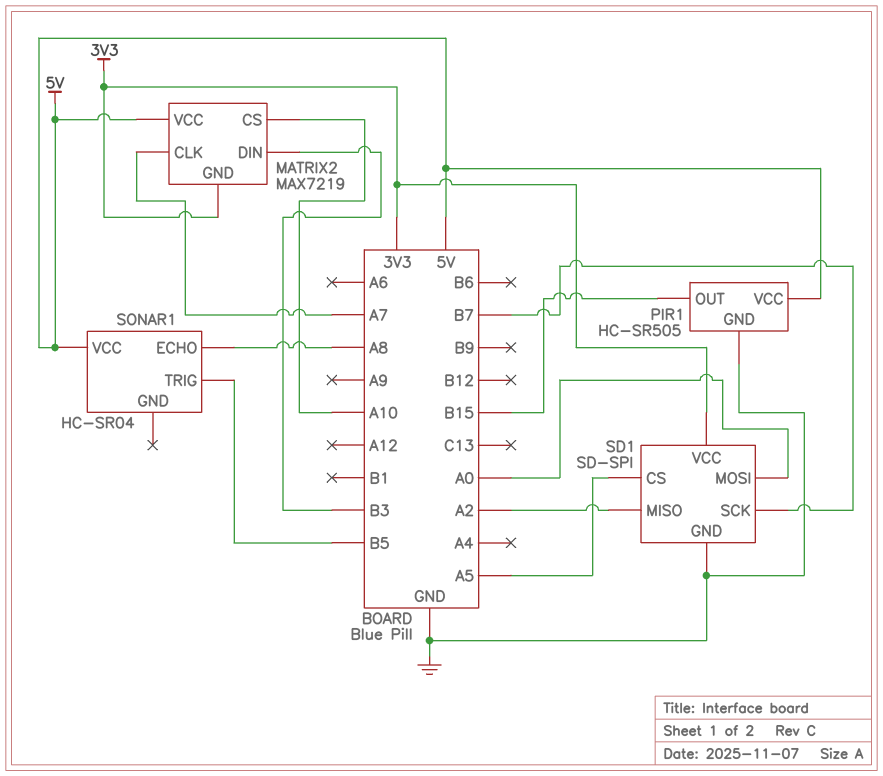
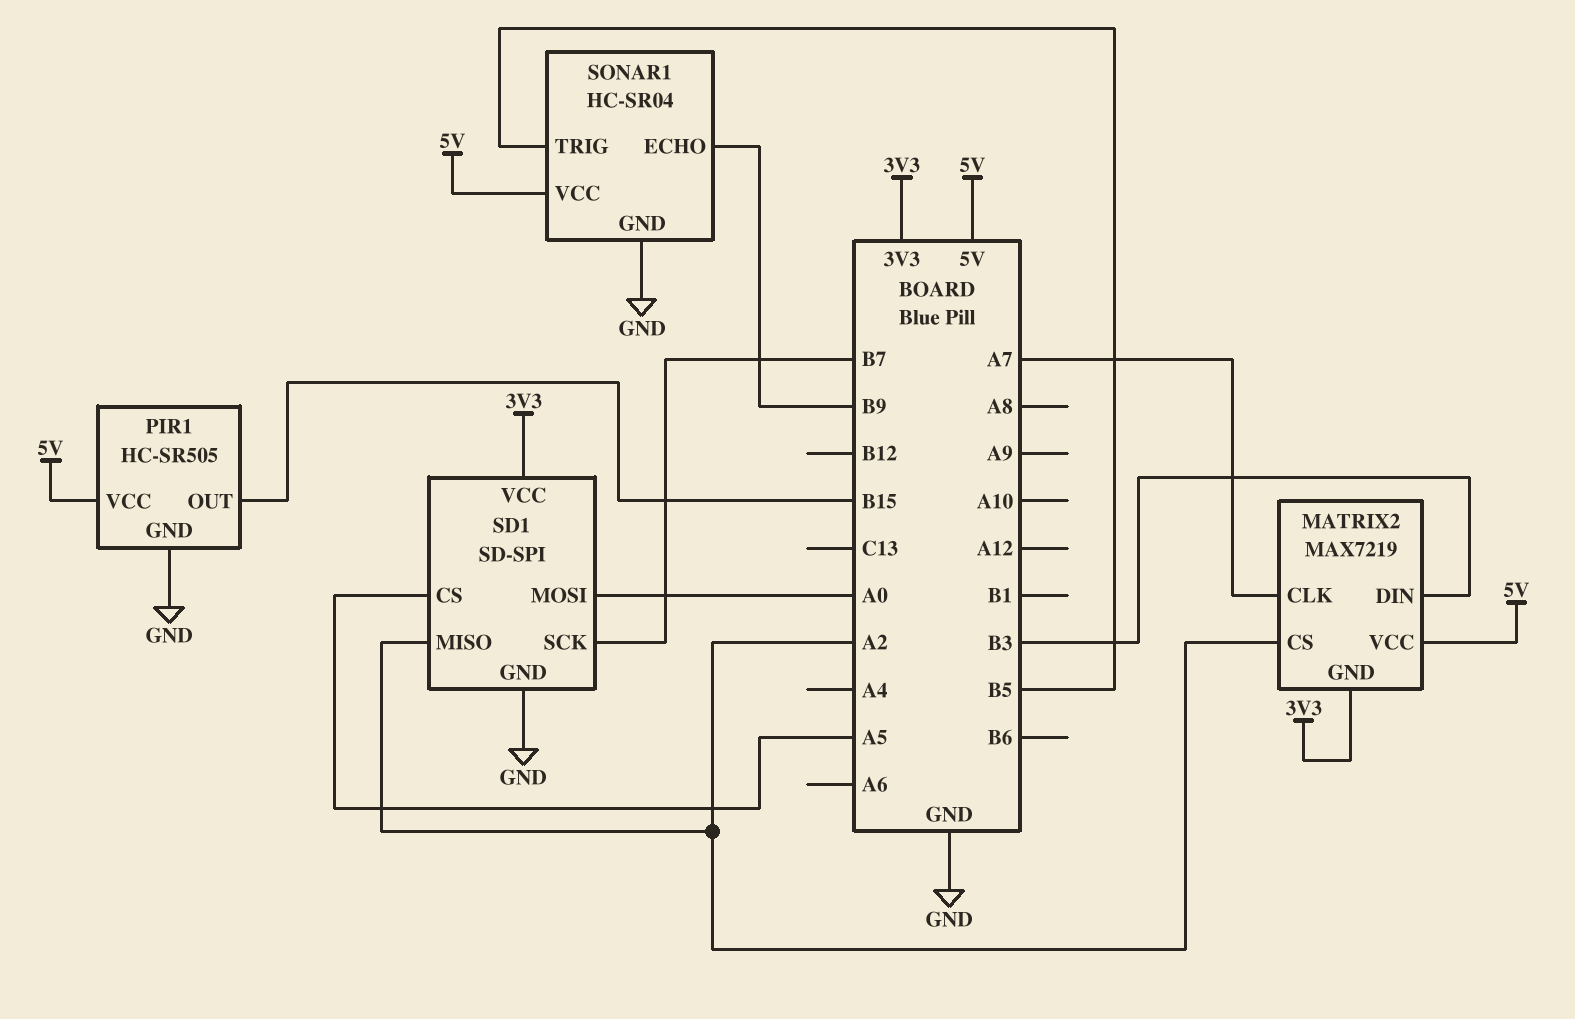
MATRIX2 pin CS: A10 -> A2
SONAR1 pin ECHO: A8 -> B9
SONAR1 pin GND: none -> GND

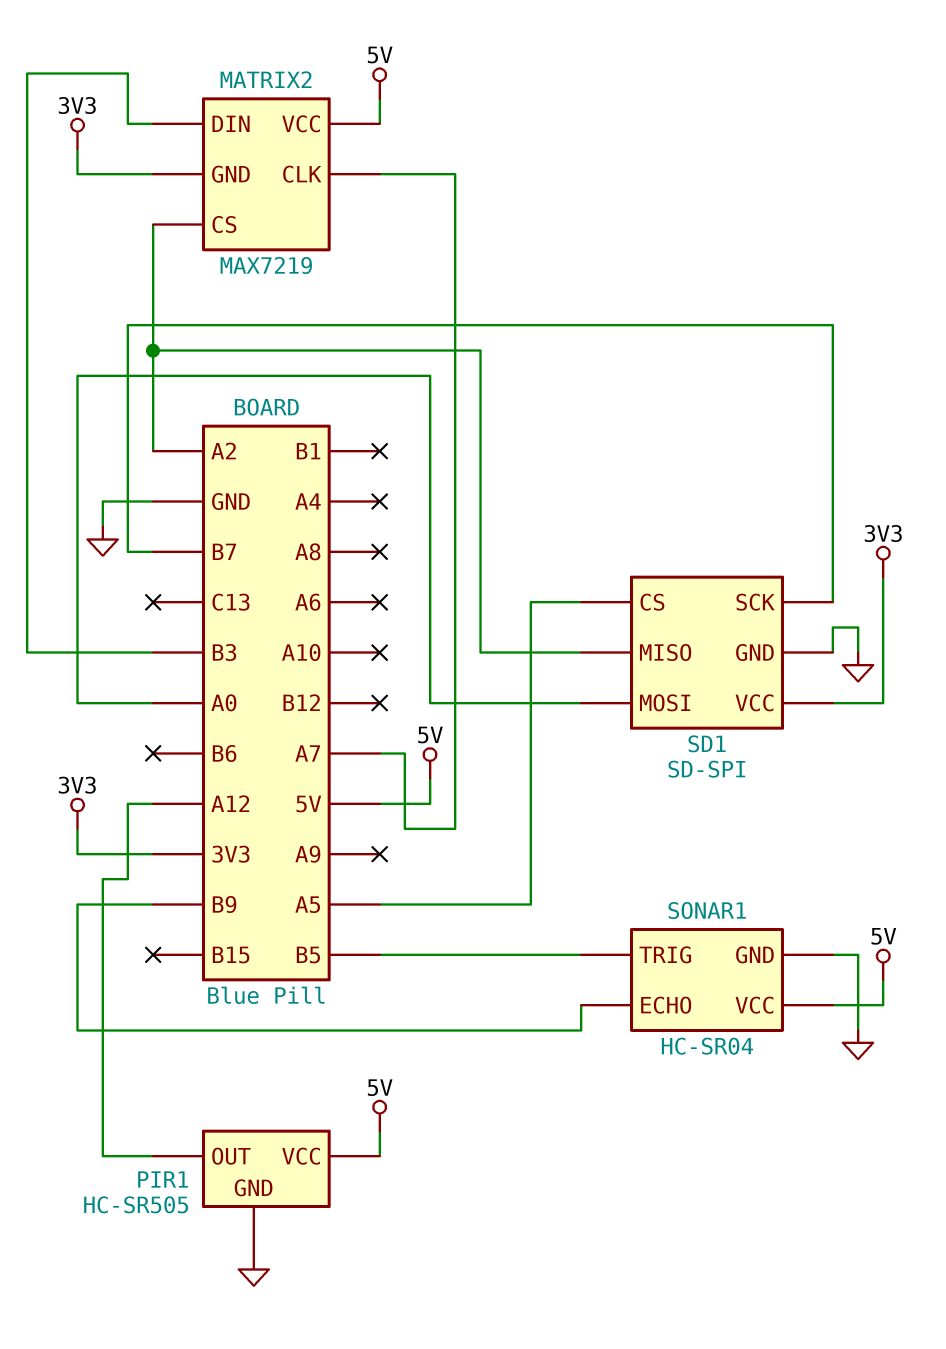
PIR1 pin OUT: B15 -> A12

